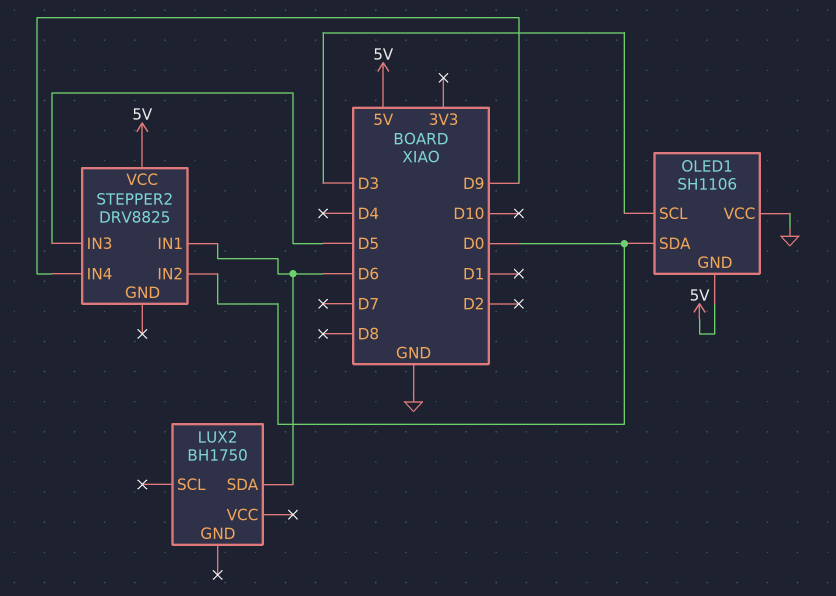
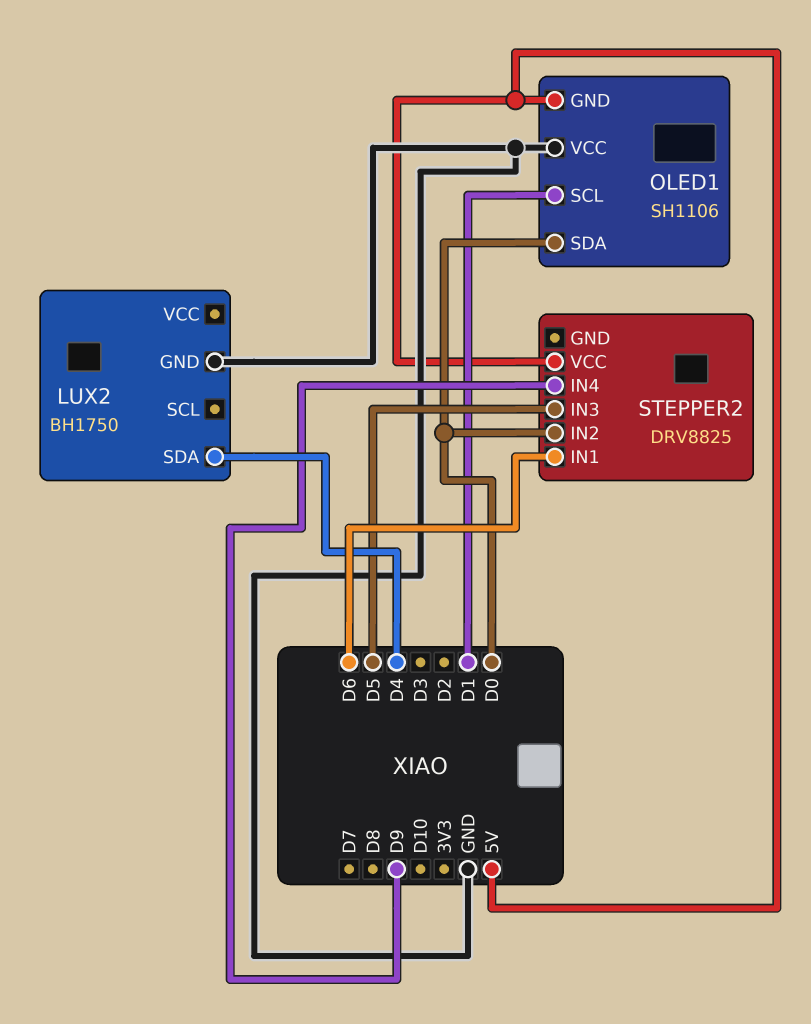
LUX2 pin GND: none -> GND
LUX2 pin SDA: D6 -> D4
OLED1 pin SCL: D3 -> D1

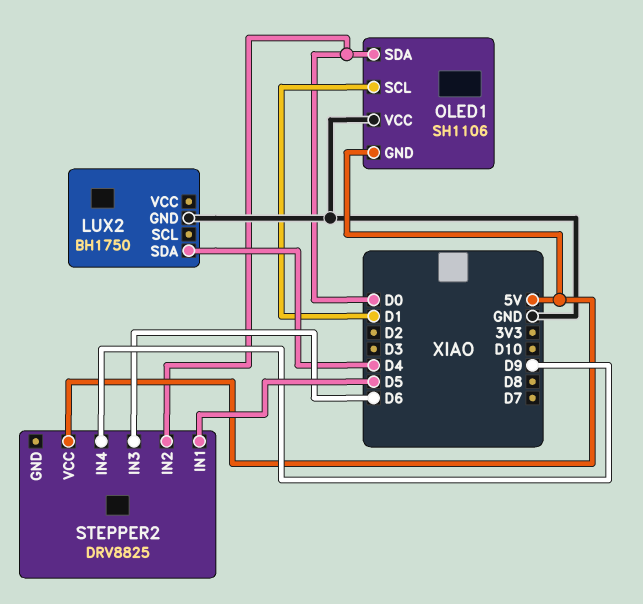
STEPPER2 pin IN1: D6 -> D5
STEPPER2 pin IN3: D5 -> D6

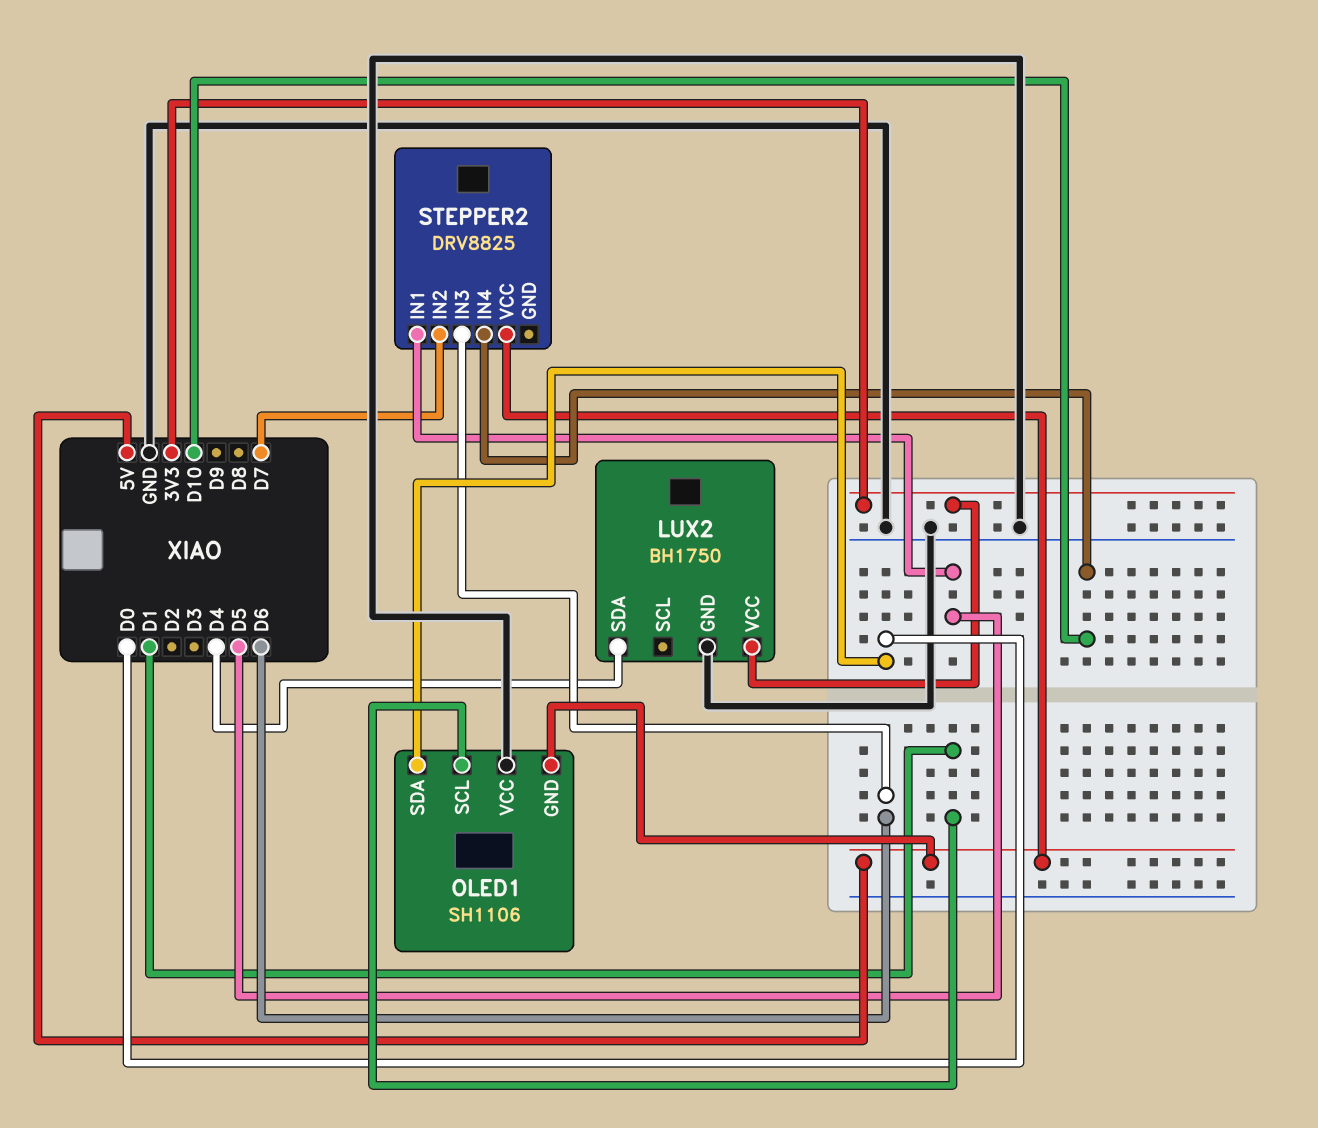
LUX2 pin VCC: none -> 3V3
STEPPER2 pin IN2: D0 -> D7
STEPPER2 pin IN4: D9 -> D10

